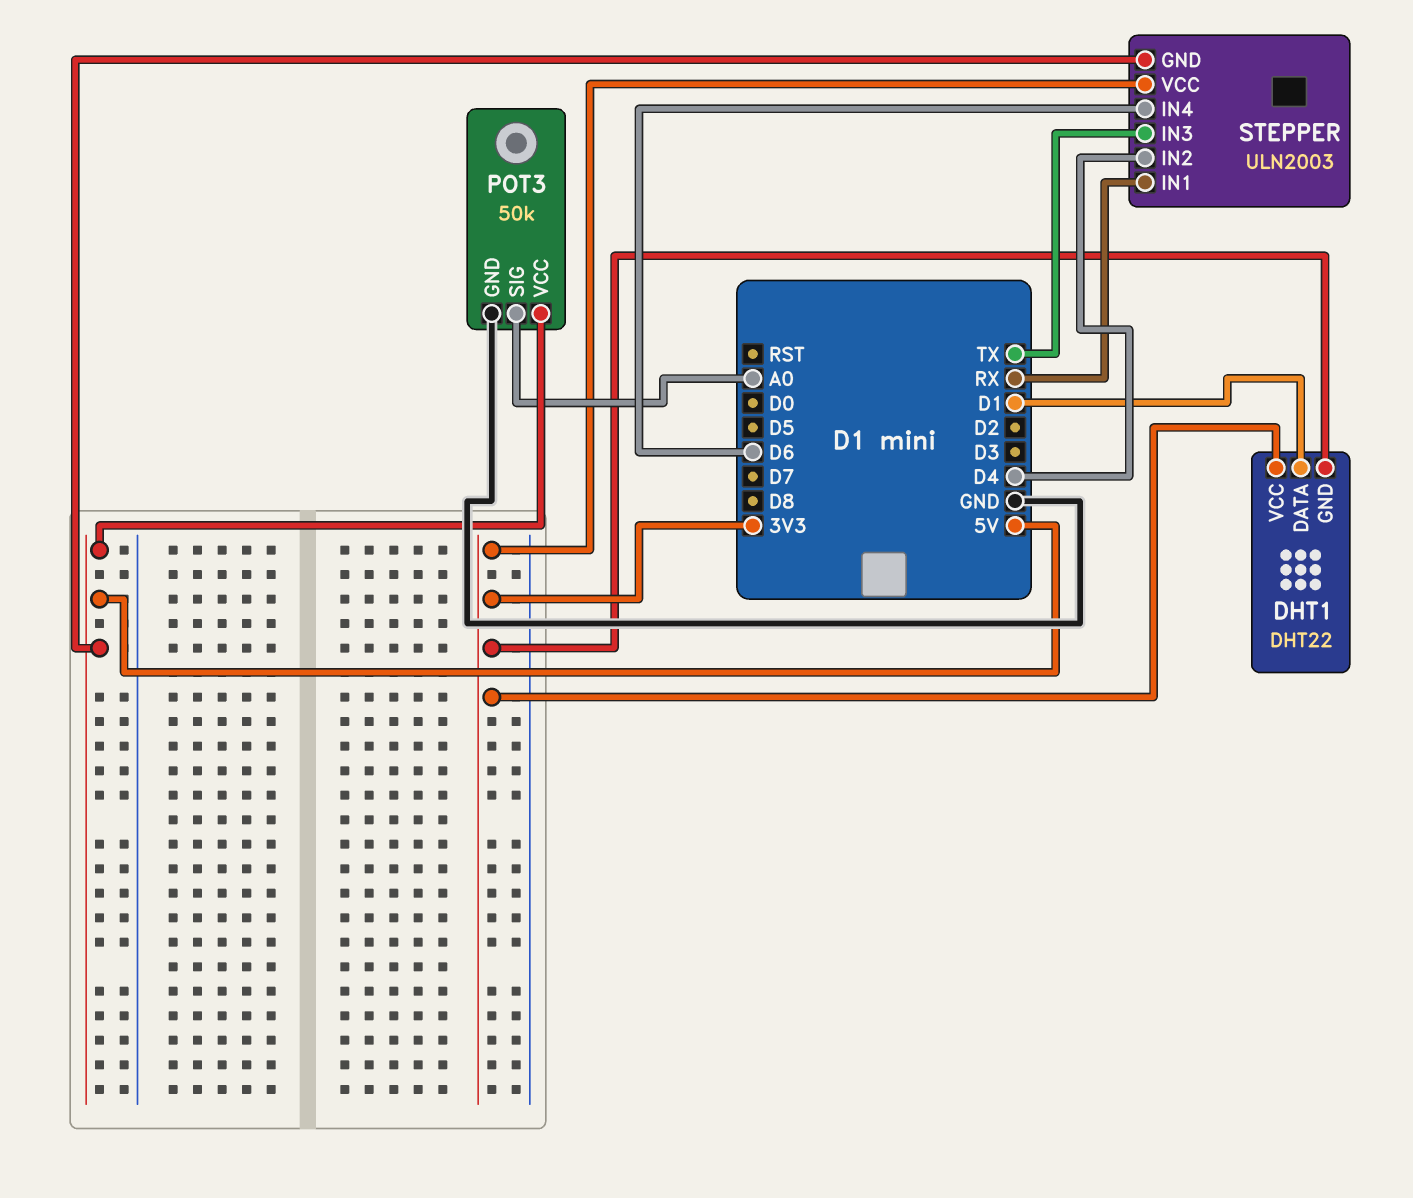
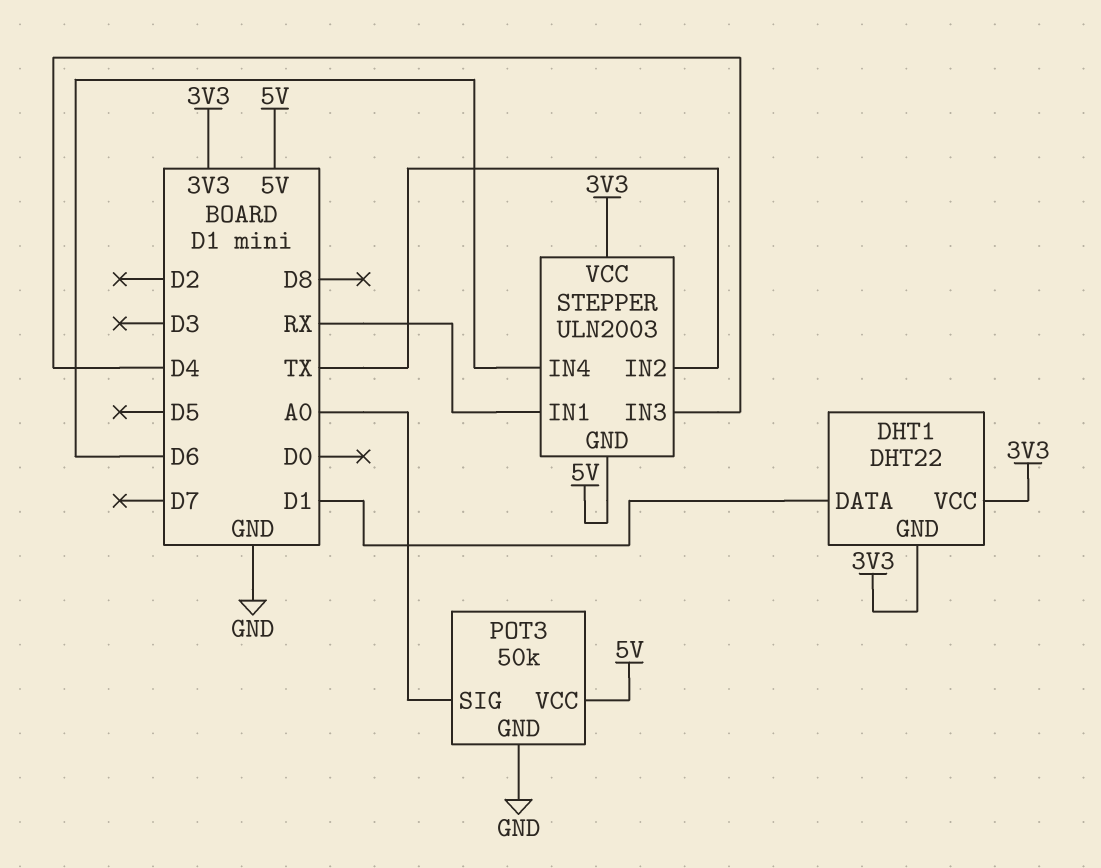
STEPPER pin IN2: D4 -> TX
STEPPER pin IN3: TX -> D4

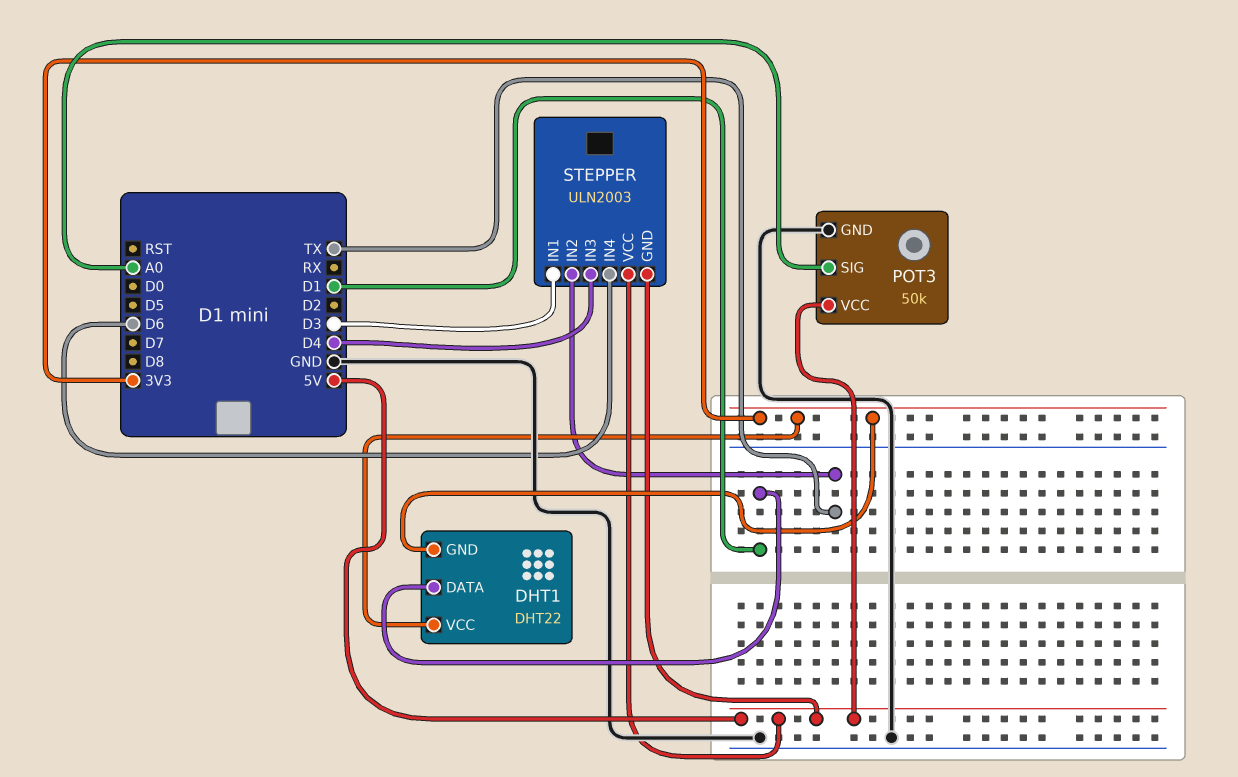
STEPPER pin IN1: RX -> D3
STEPPER pin VCC: 3V3 -> 5V

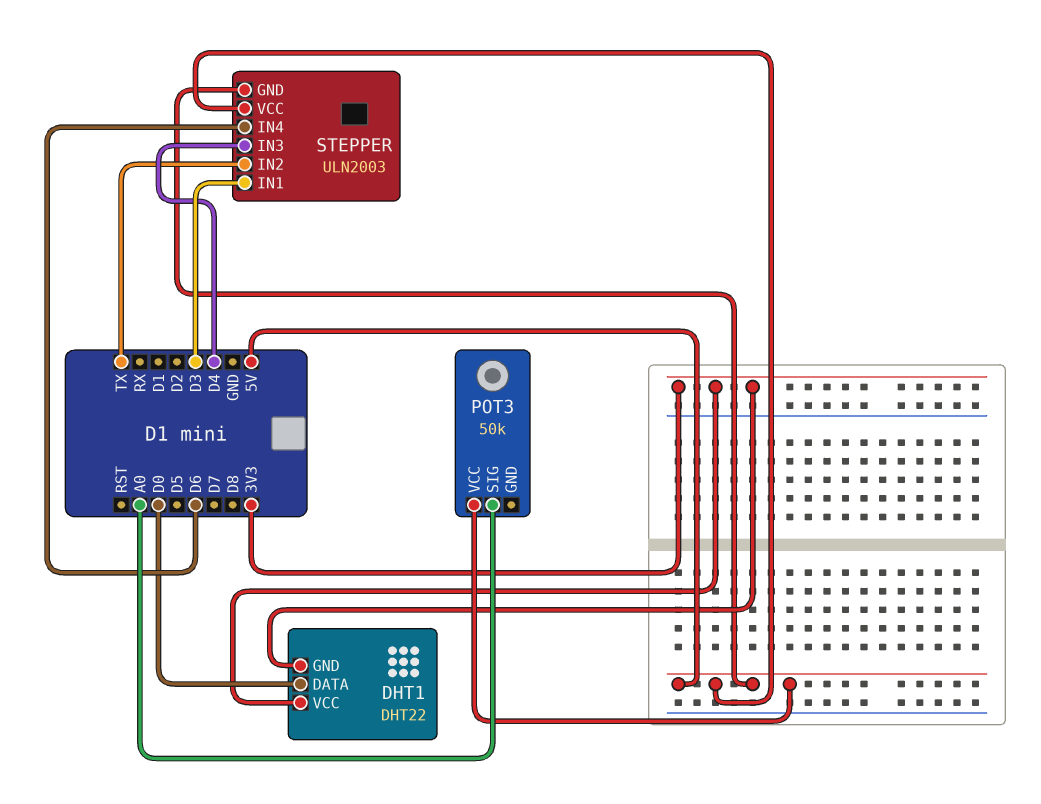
DHT1 pin DATA: D1 -> D0
POT3 pin GND: GND -> none

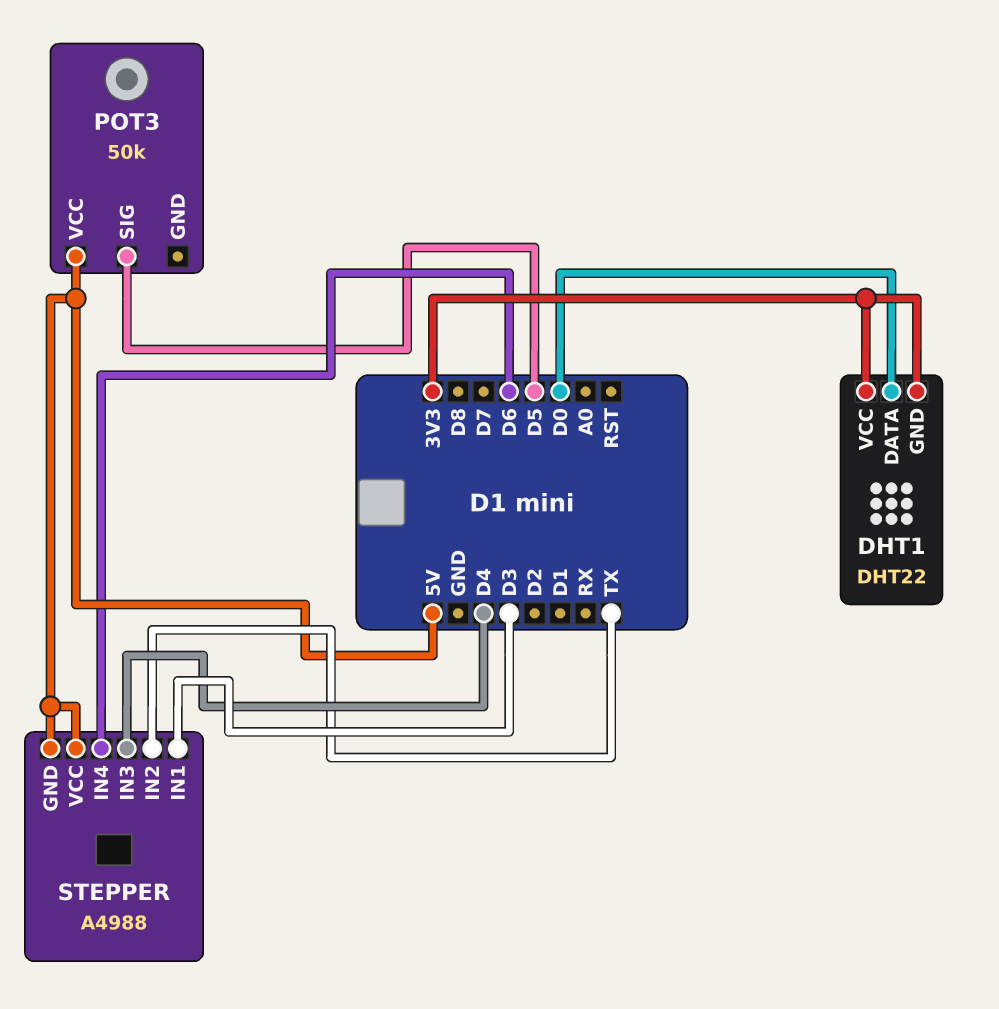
POT3 pin SIG: A0 -> D5
STEPPER: ULN2003 -> A4988

